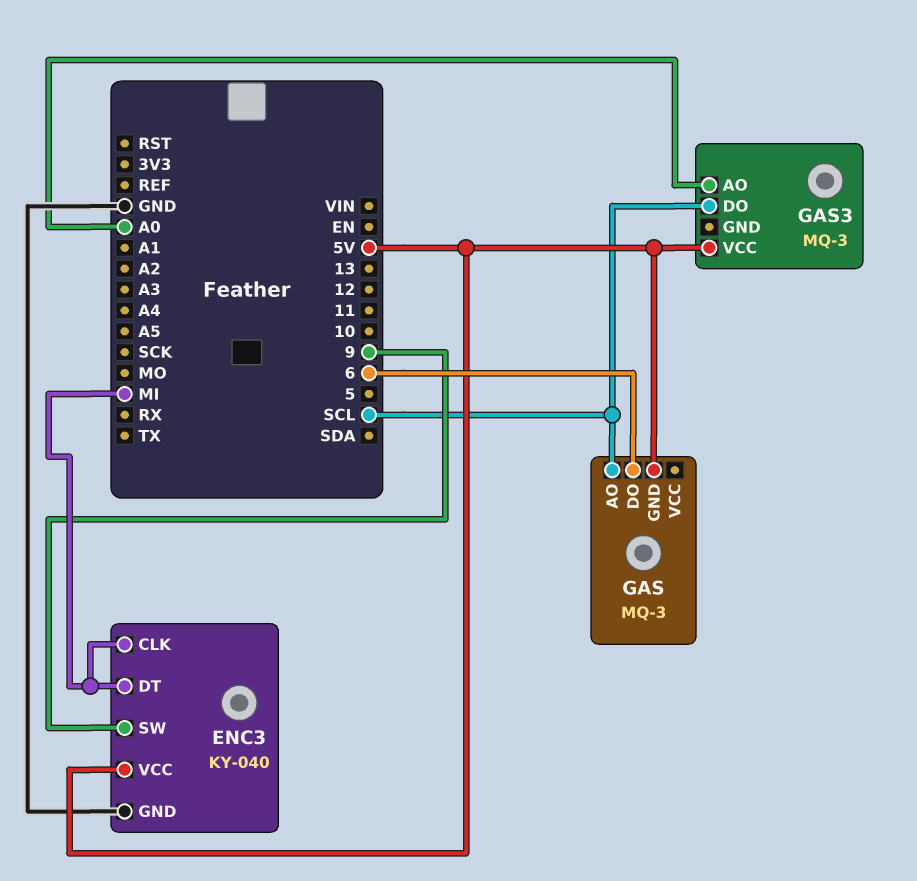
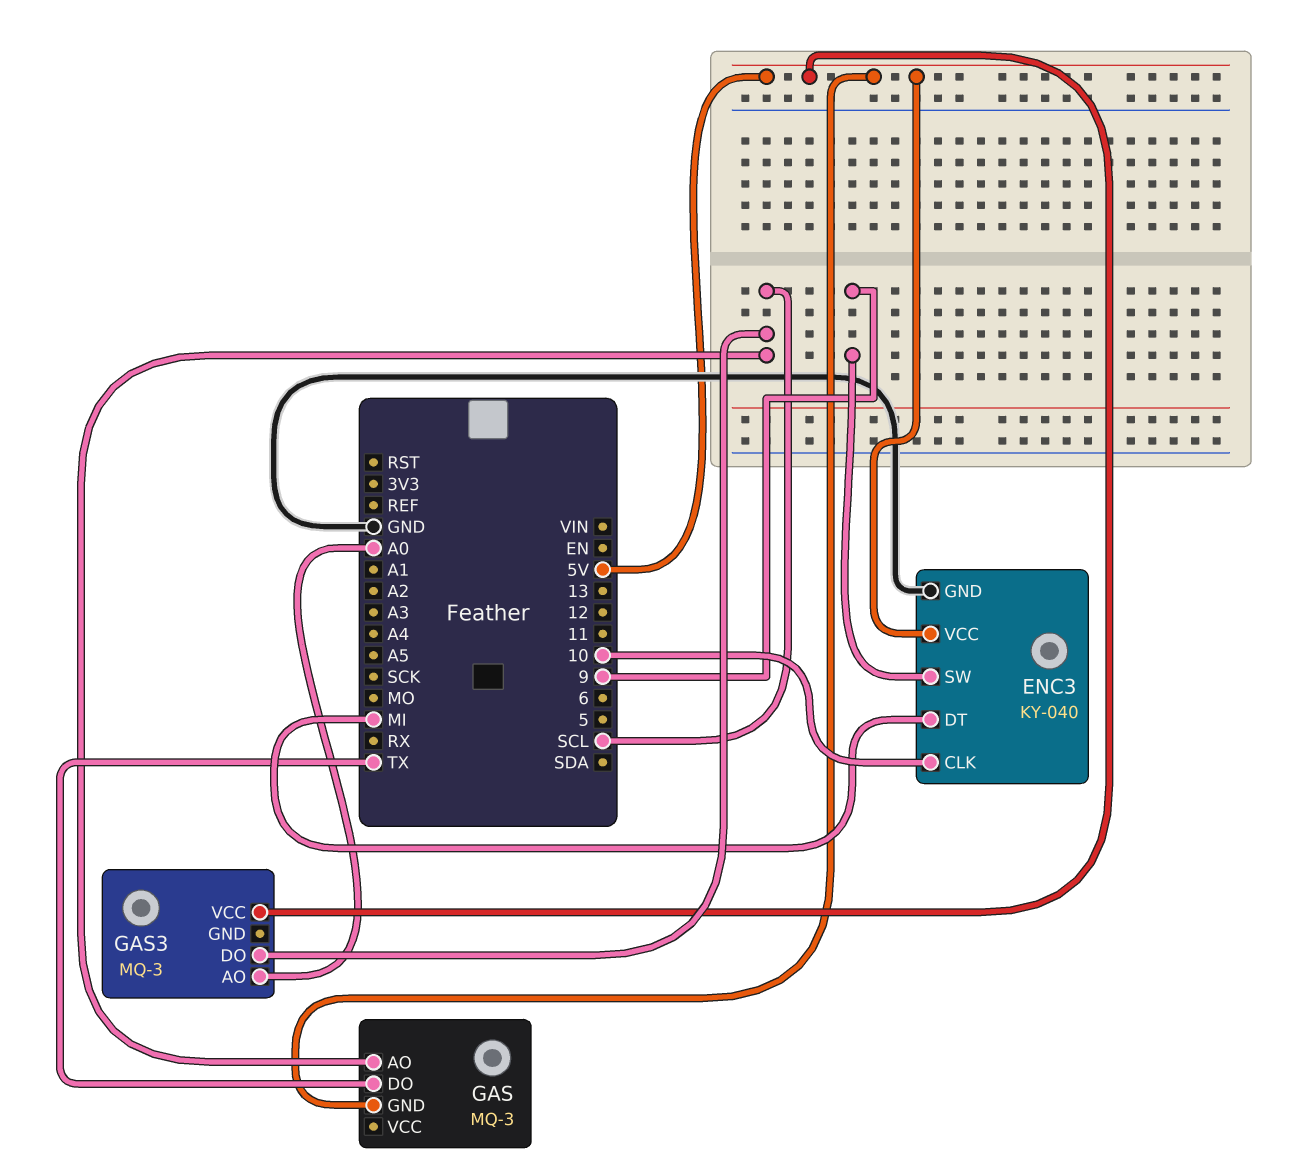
ENC3 pin CLK: MI -> 10
GAS pin DO: 6 -> TX

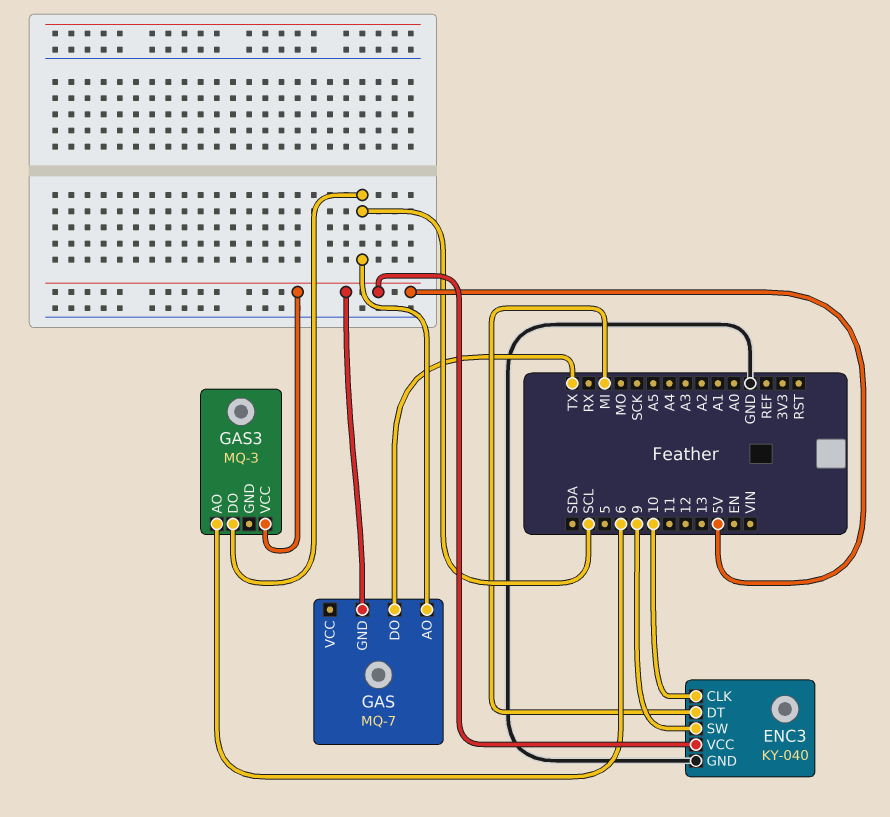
GAS: MQ-3 -> MQ-7
GAS3 pin AO: A0 -> 6

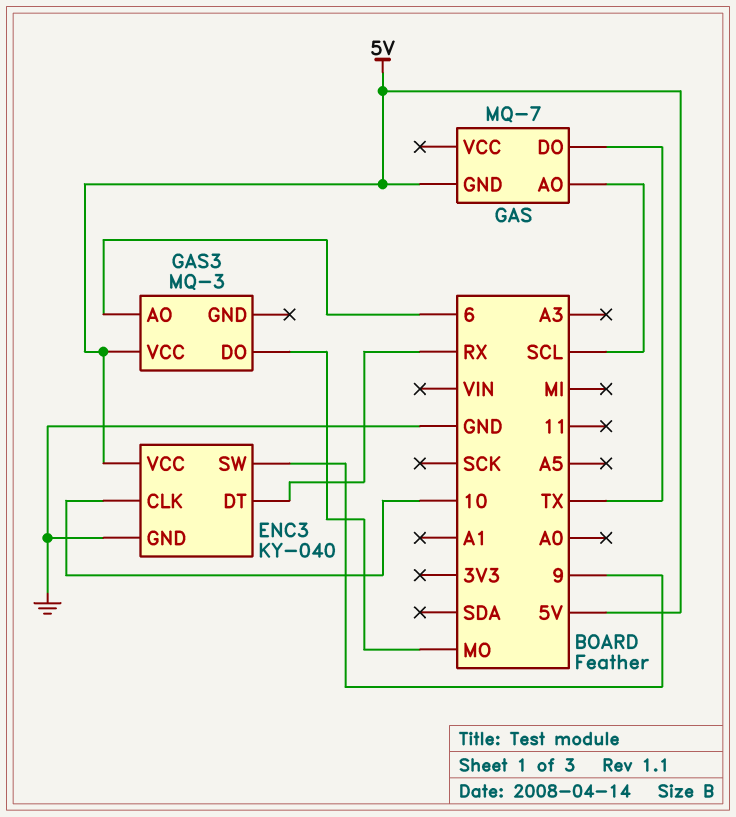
ENC3 pin DT: MI -> RX
GAS3 pin DO: SCL -> MO

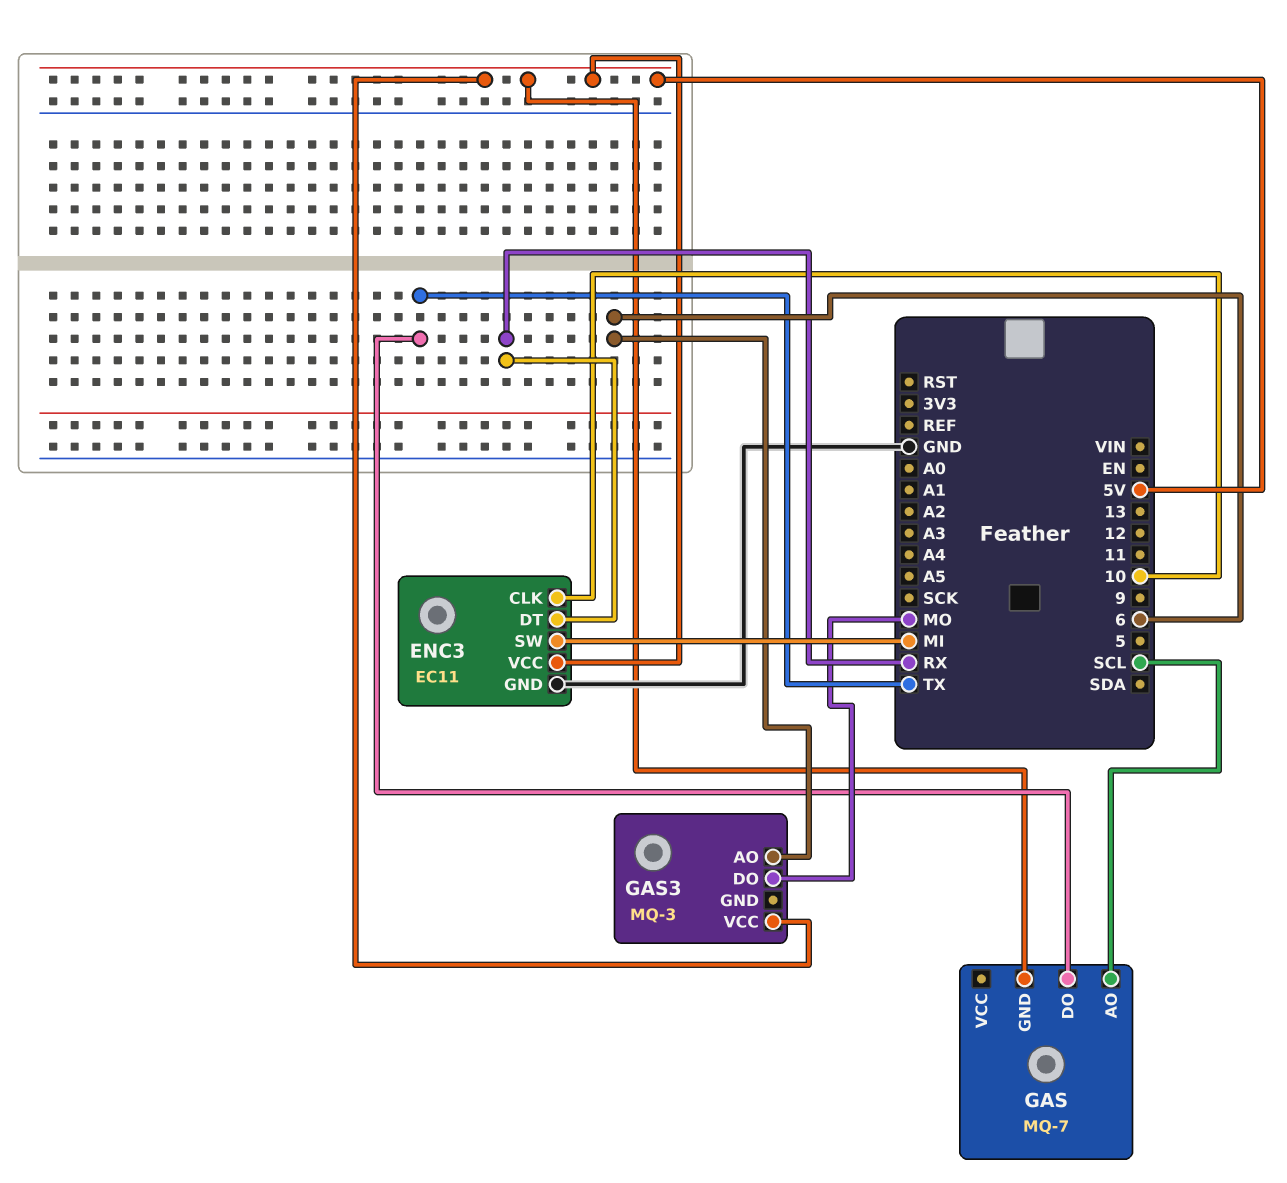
ENC3: KY-040 -> EC11
ENC3 pin SW: 9 -> MI

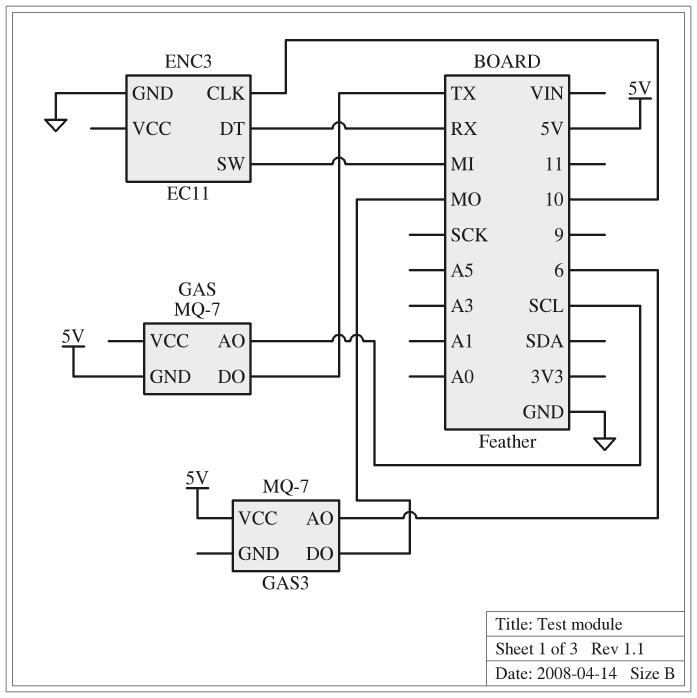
ENC3 pin VCC: 5V -> none
GAS3: MQ-3 -> MQ-7

